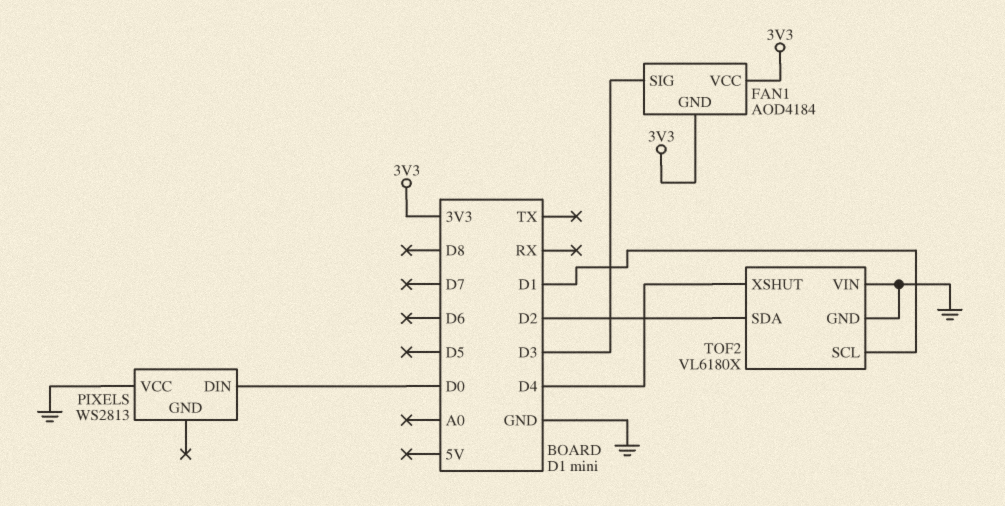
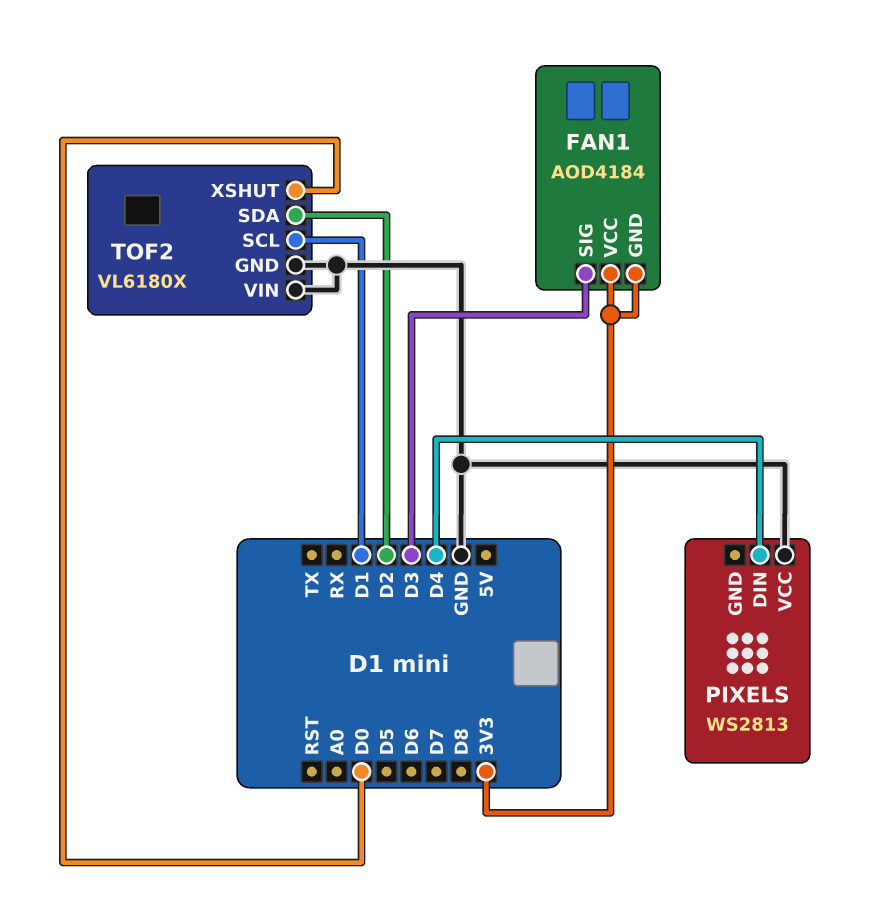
PIXELS pin DIN: D0 -> D4
TOF2 pin XSHUT: D4 -> D0

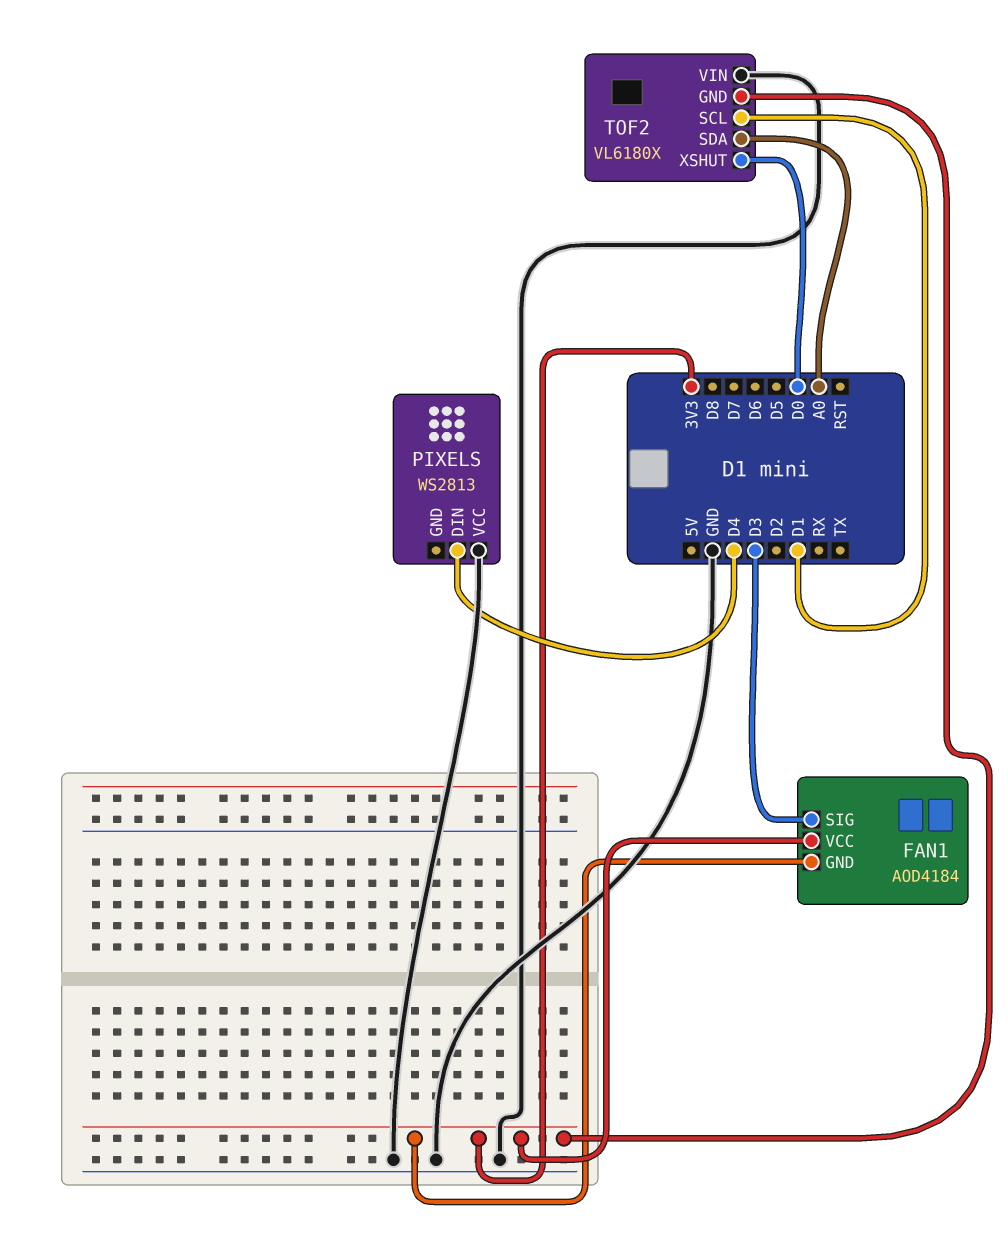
TOF2 pin GND: GND -> 3V3
TOF2 pin SDA: D2 -> A0

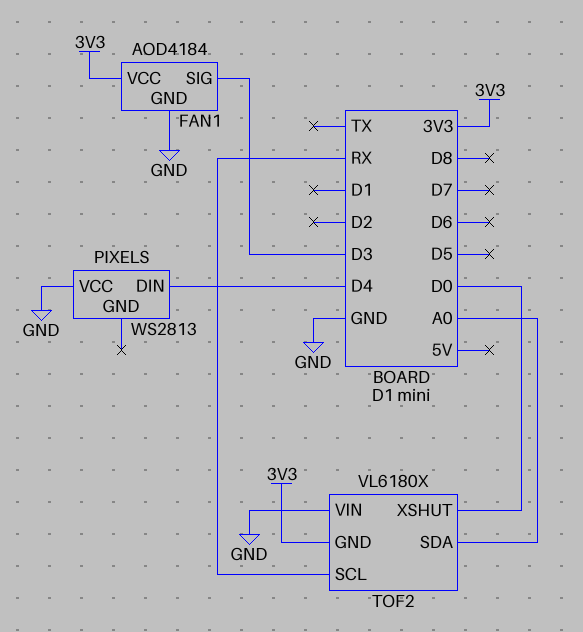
FAN1 pin GND: 3V3 -> GND
TOF2 pin SCL: D1 -> RX

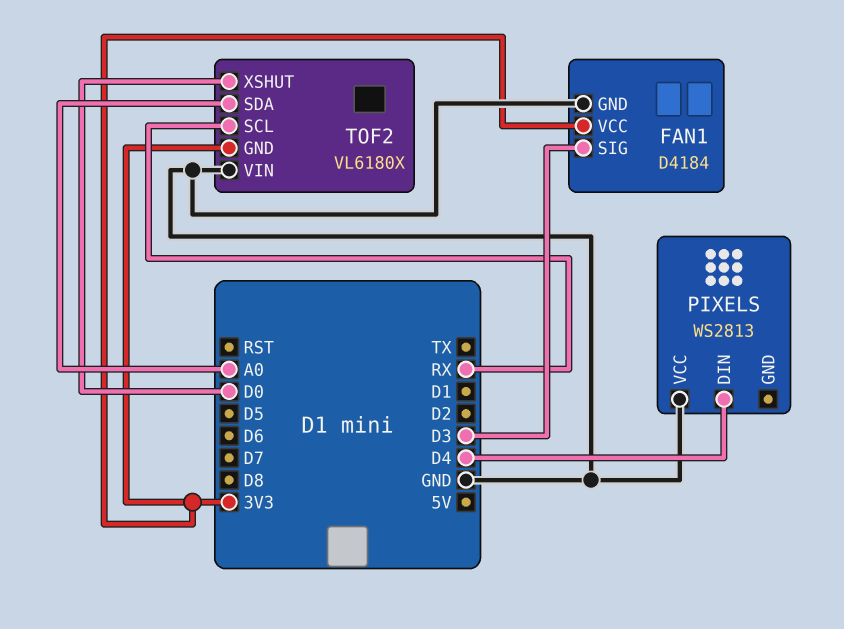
FAN1: AOD4184 -> D4184

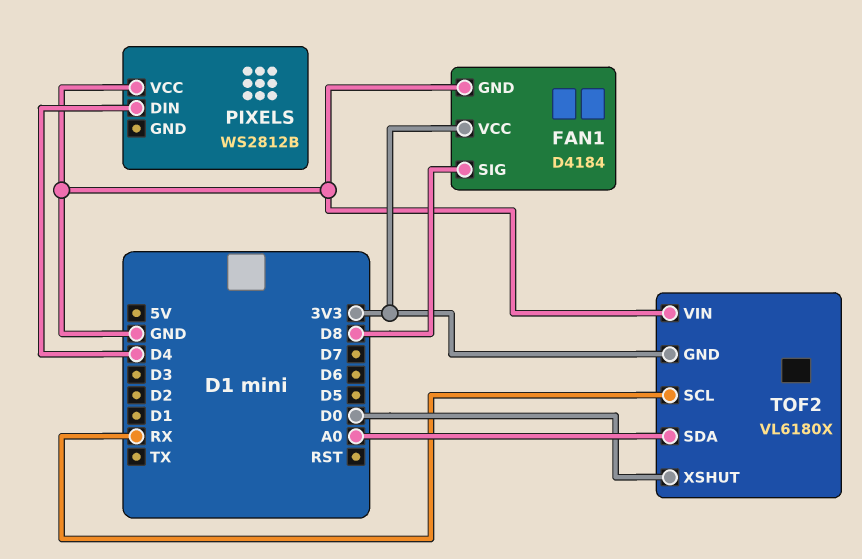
FAN1 pin SIG: D3 -> D8
PIXELS: WS2813 -> WS2812B

